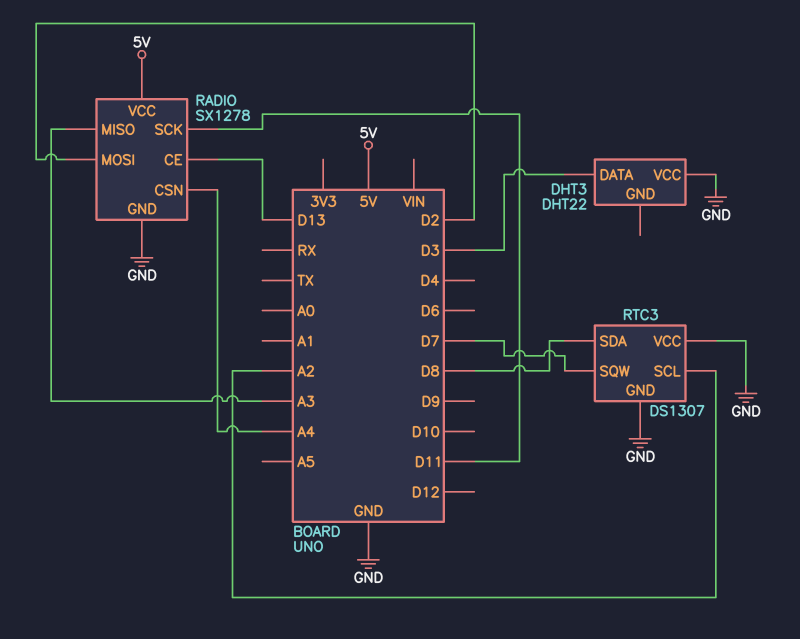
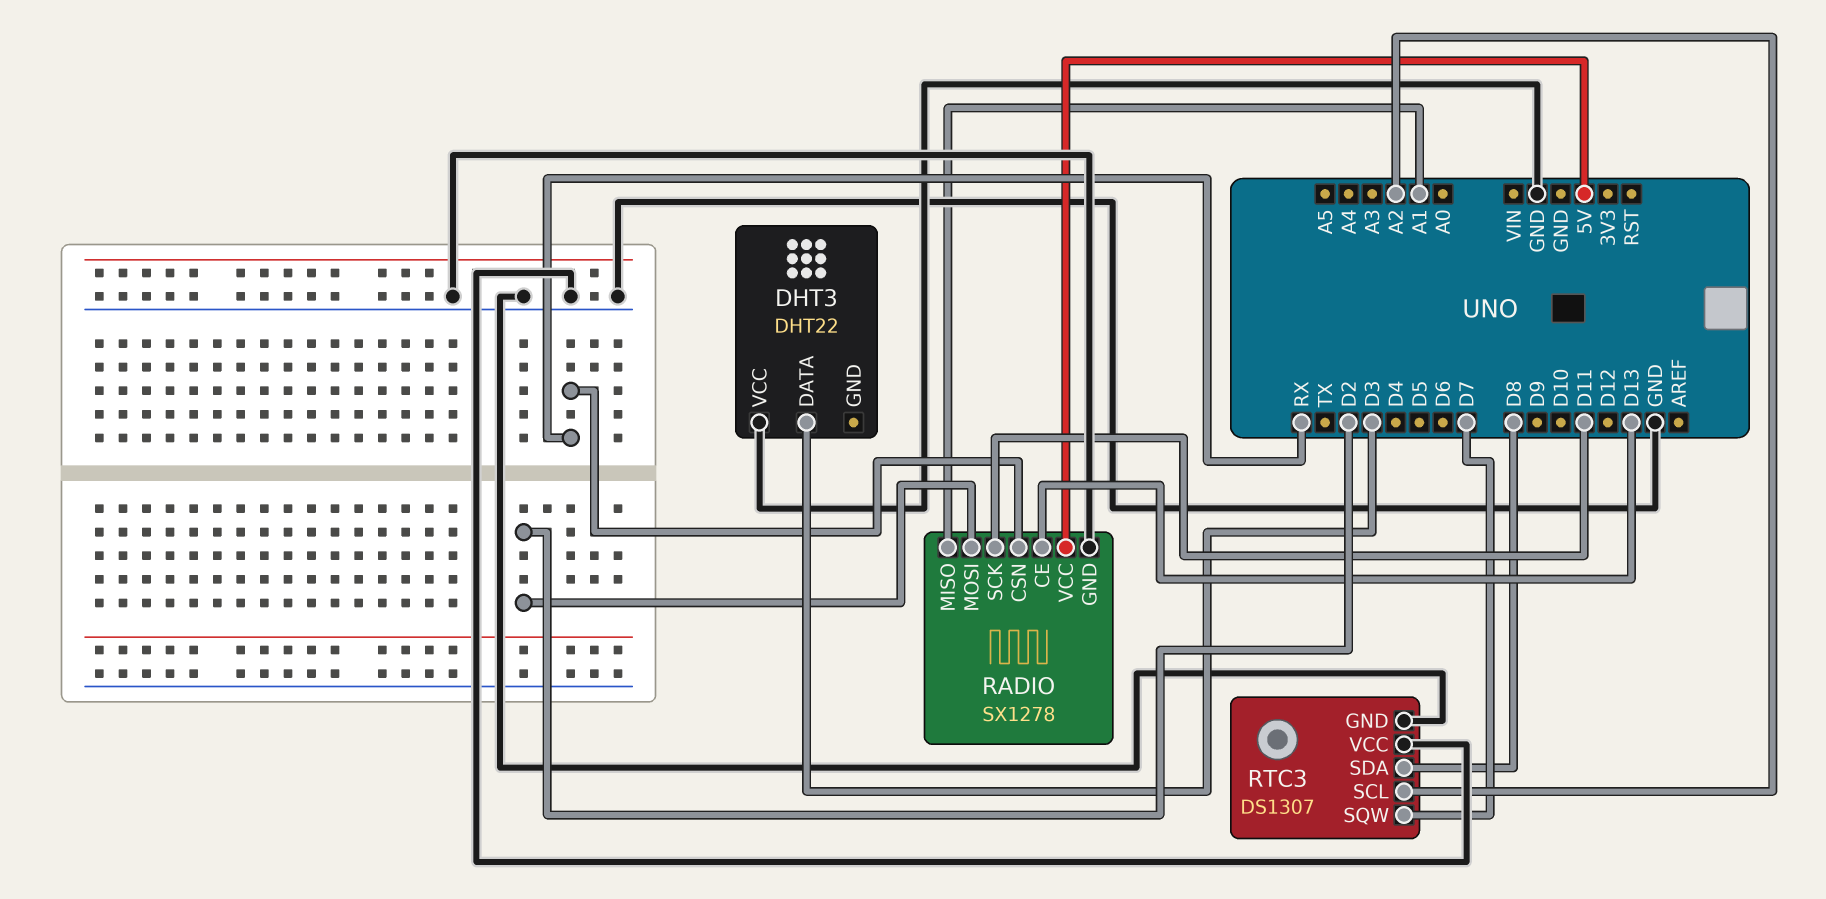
RADIO pin CSN: A4 -> RX
RADIO pin MISO: A3 -> A1

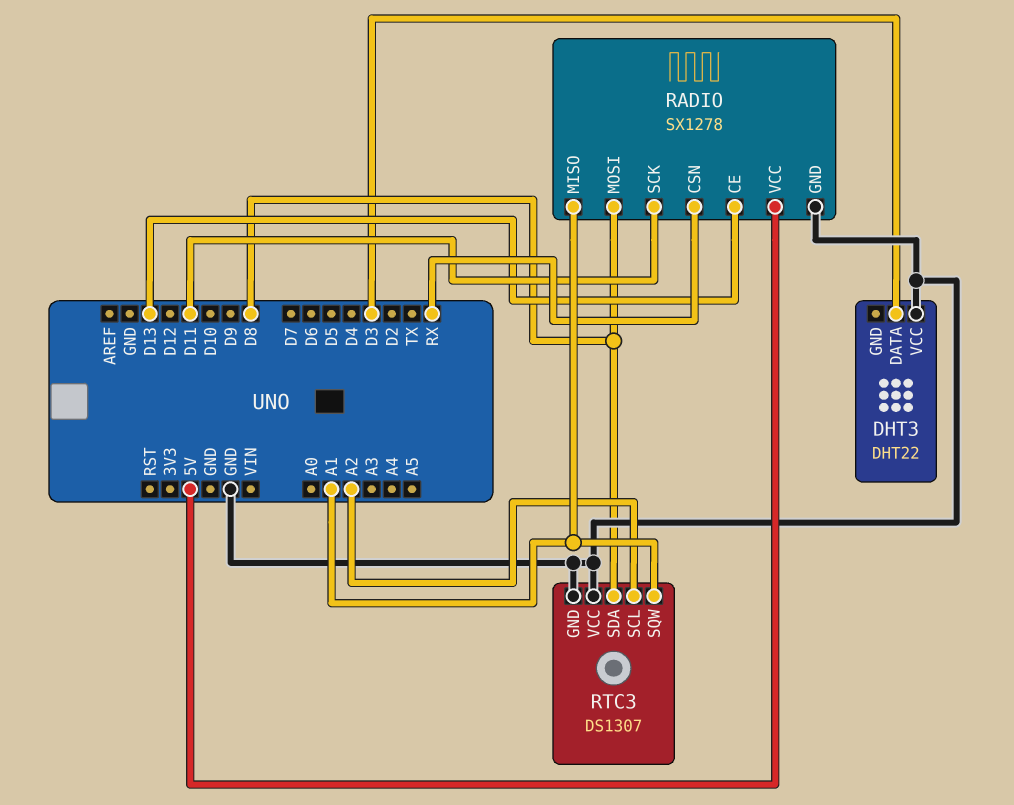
RADIO pin MOSI: D2 -> D8
RTC3 pin SQW: D7 -> A1

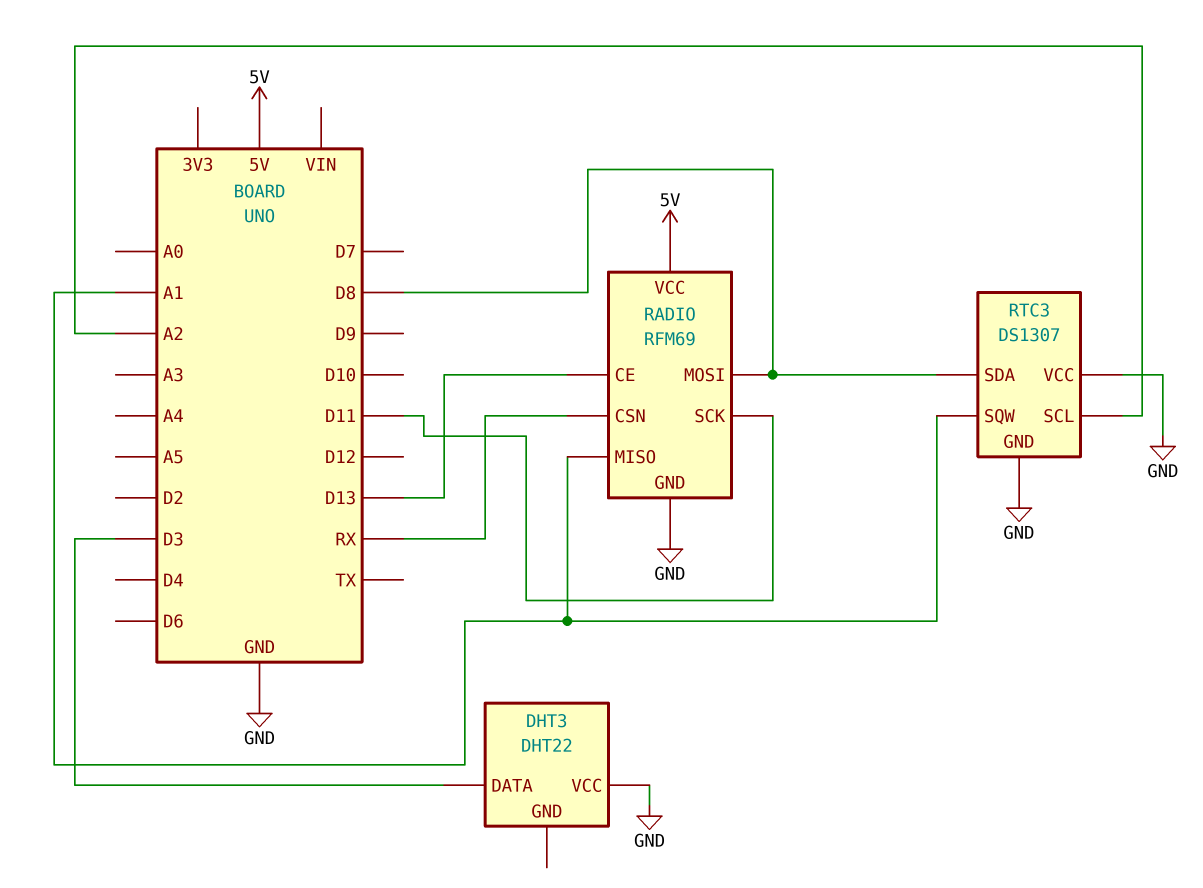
RADIO: SX1278 -> RFM69

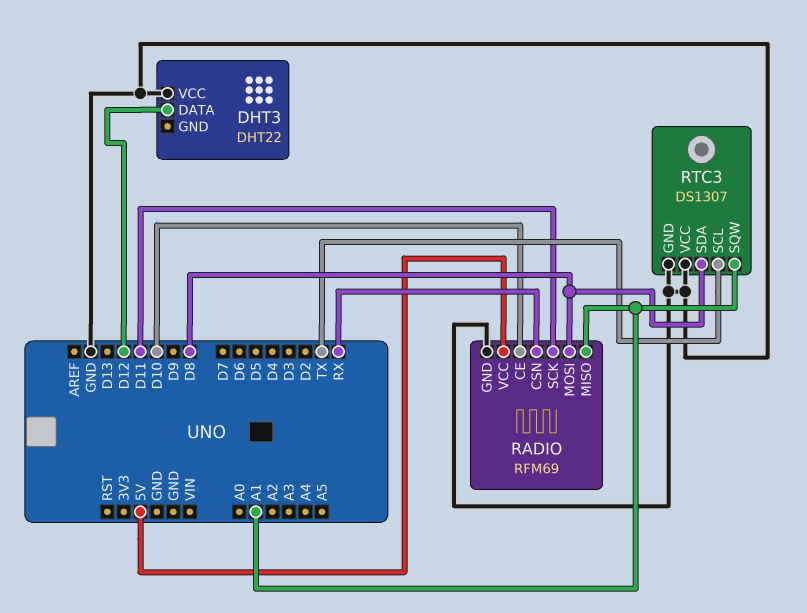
DHT3 pin DATA: D3 -> D12
RADIO pin CE: D13 -> D10
RTC3 pin SCL: A2 -> TX

